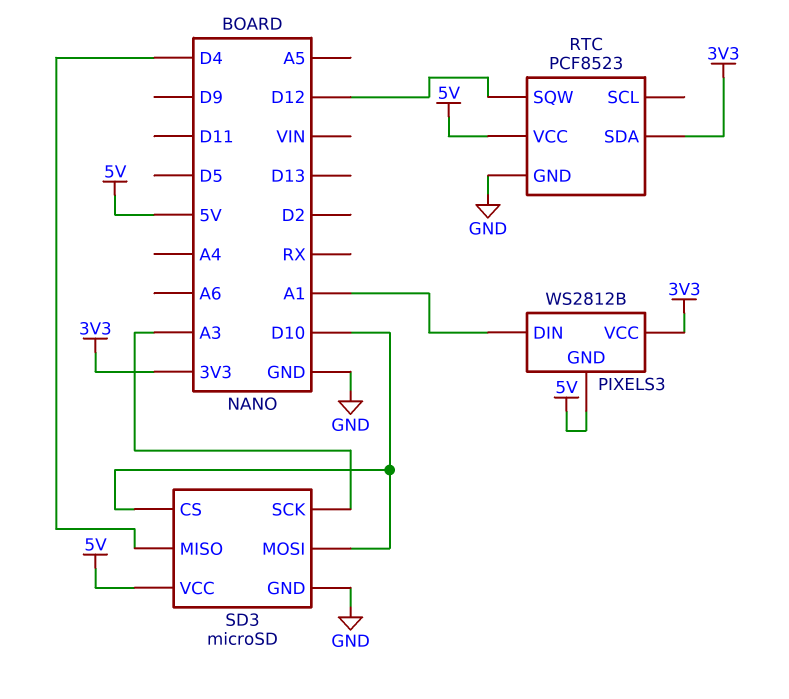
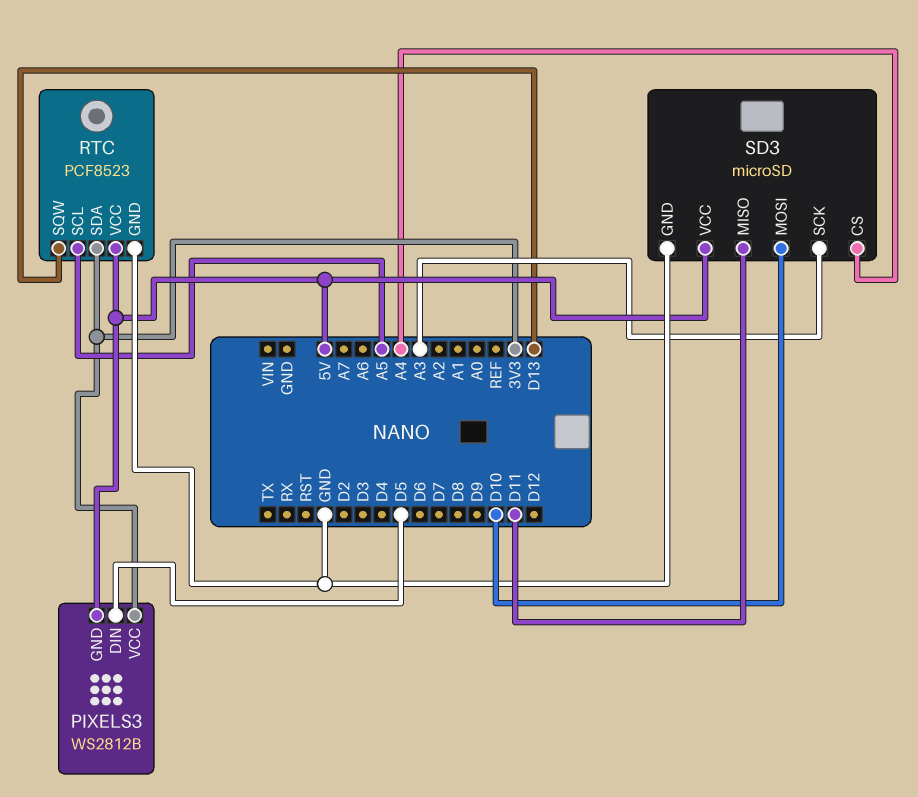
PIXELS3 pin DIN: A1 -> D5
RTC pin SCL: none -> A5
RTC pin SQW: D12 -> D13
SD3 pin CS: D10 -> A4
SD3 pin MISO: D4 -> D11

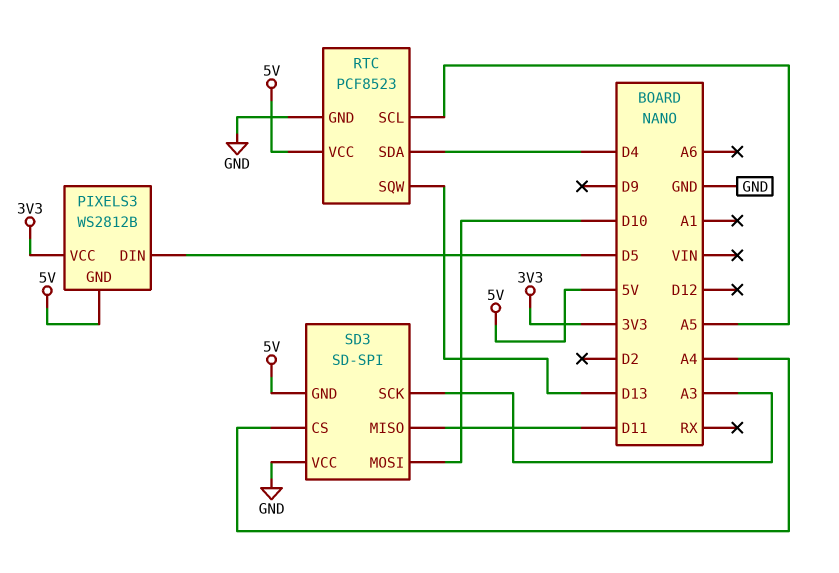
RTC pin SDA: 3V3 -> D4
SD3: microSD -> SD-SPI
SD3 pin GND: GND -> 5V
SD3 pin VCC: 5V -> GND

